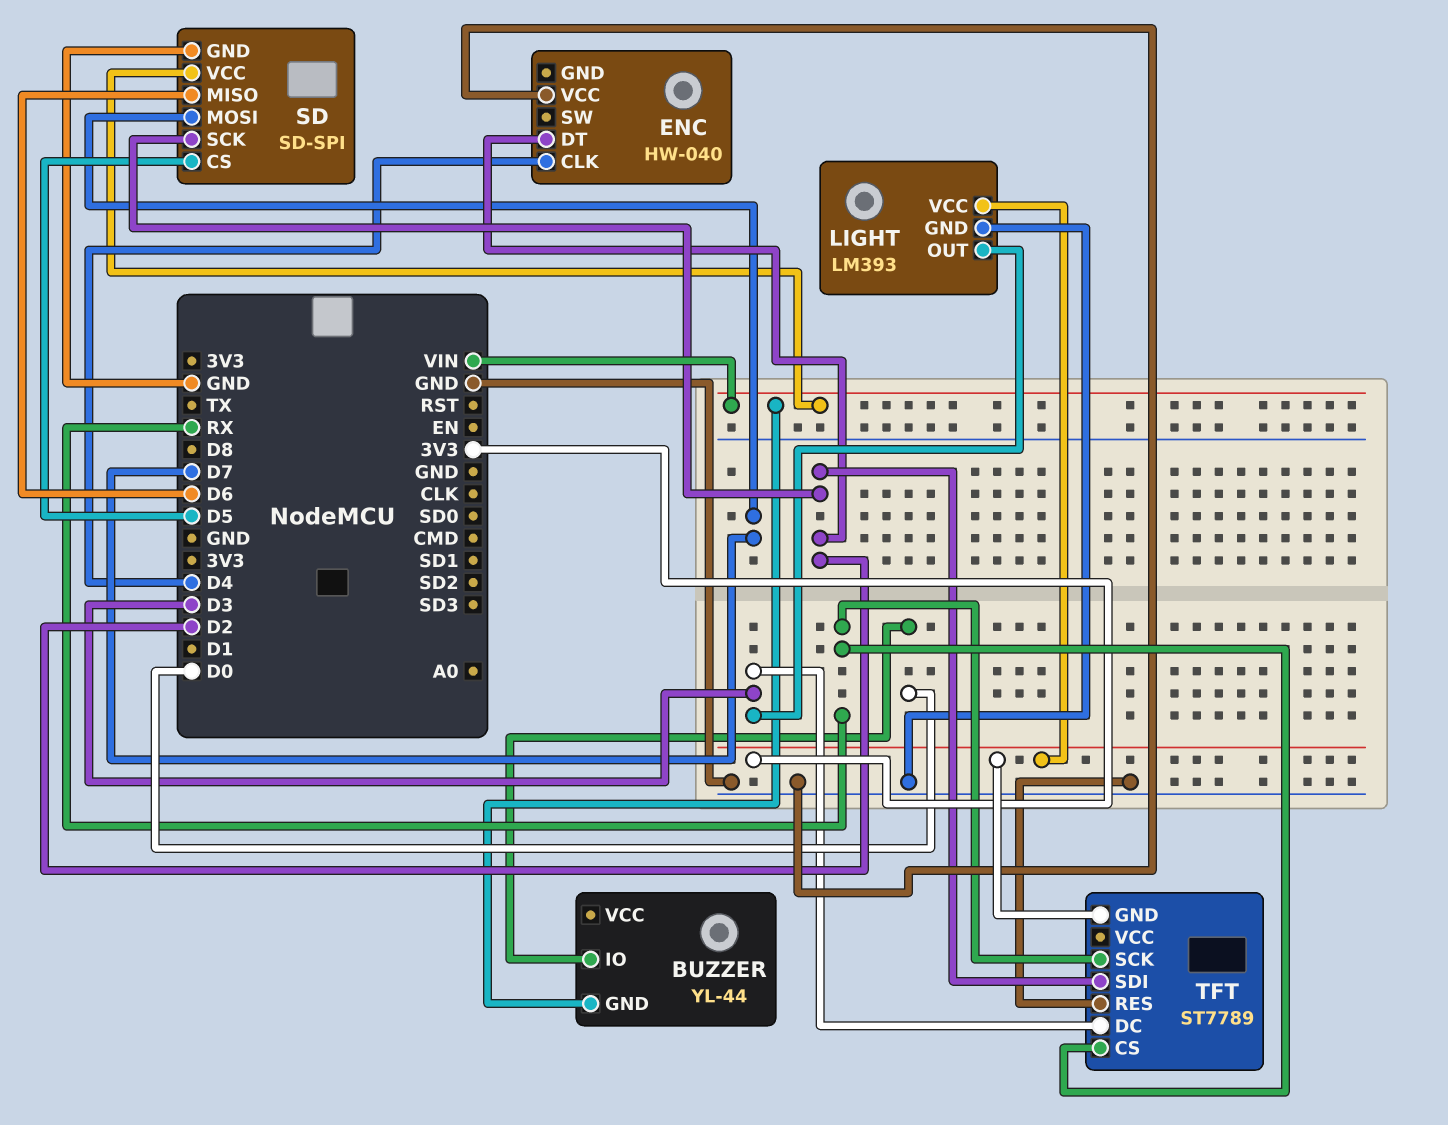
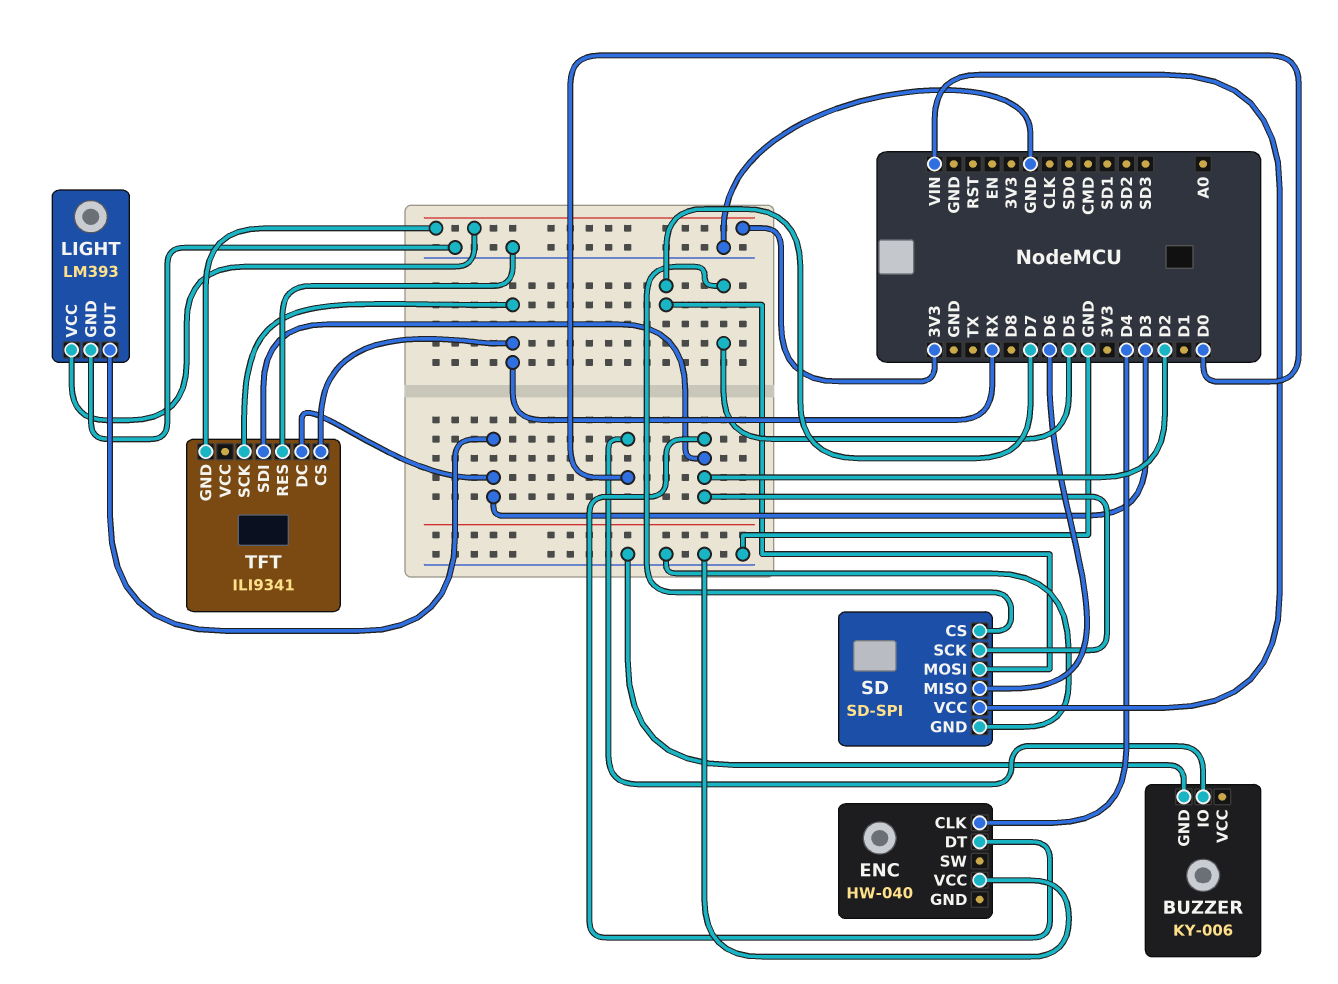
BUZZER: YL-44 -> KY-006
BUZZER pin GND: VIN -> GND
TFT: ST7789 -> ILI9341

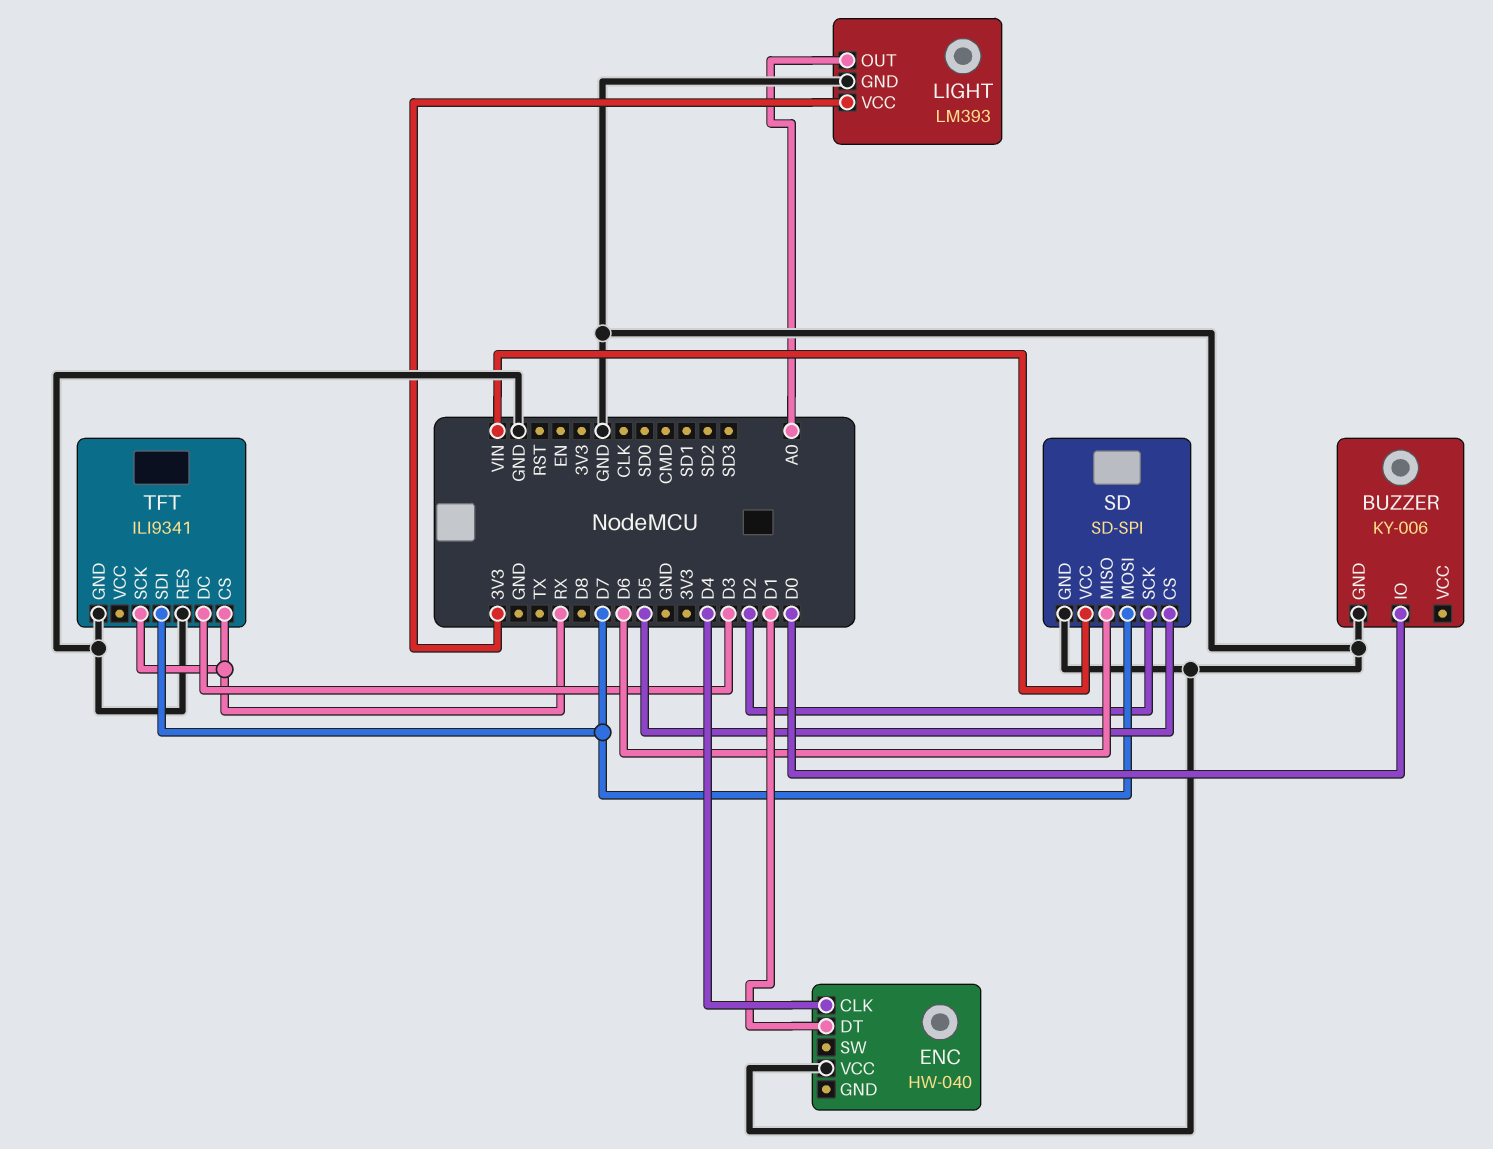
ENC pin DT: D2 -> D1
LIGHT pin OUT: D3 -> A0
TFT pin GND: 3V3 -> GND
TFT pin SDI: D2 -> D7

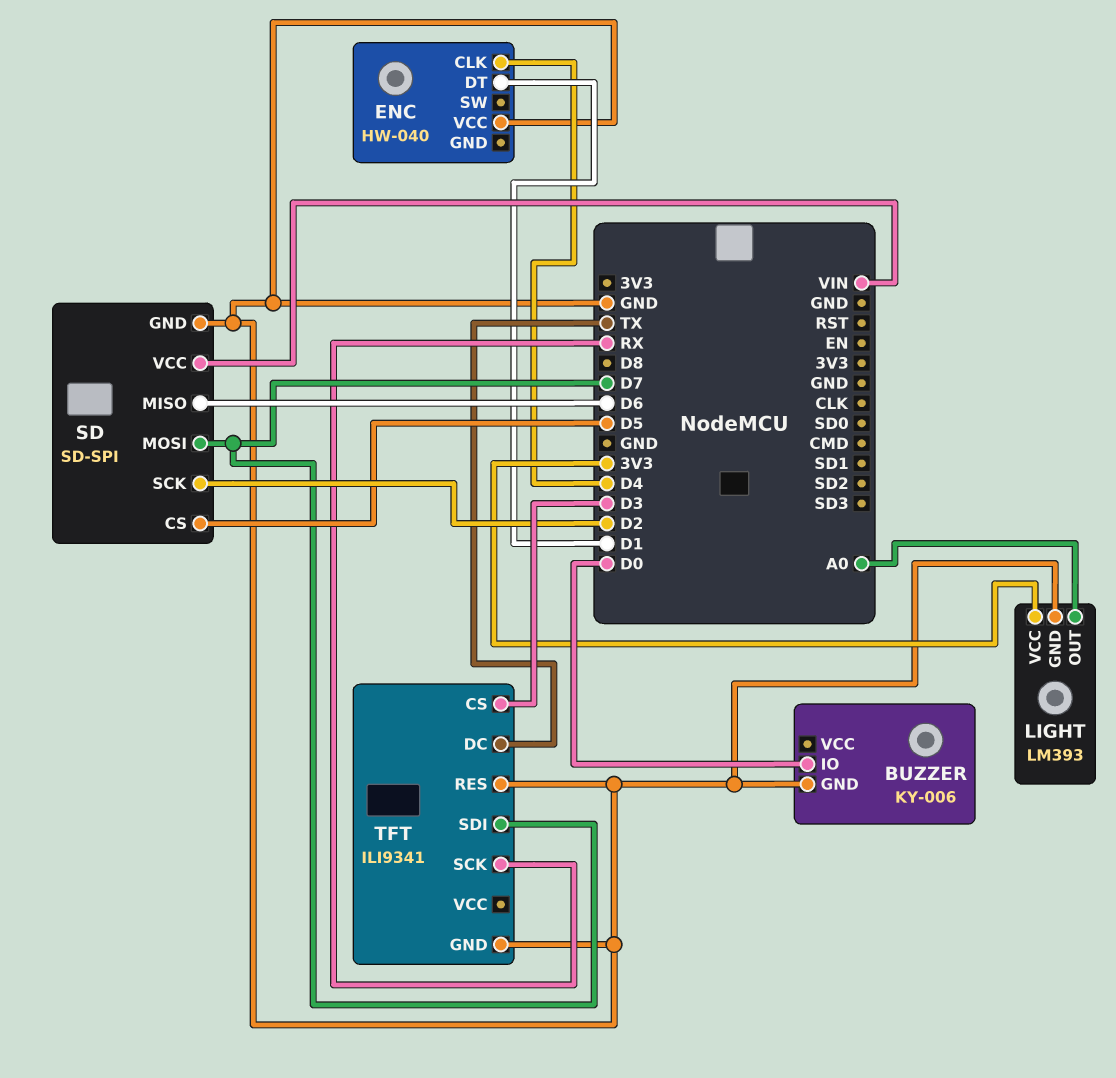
TFT pin CS: RX -> D3
TFT pin DC: D3 -> TX

